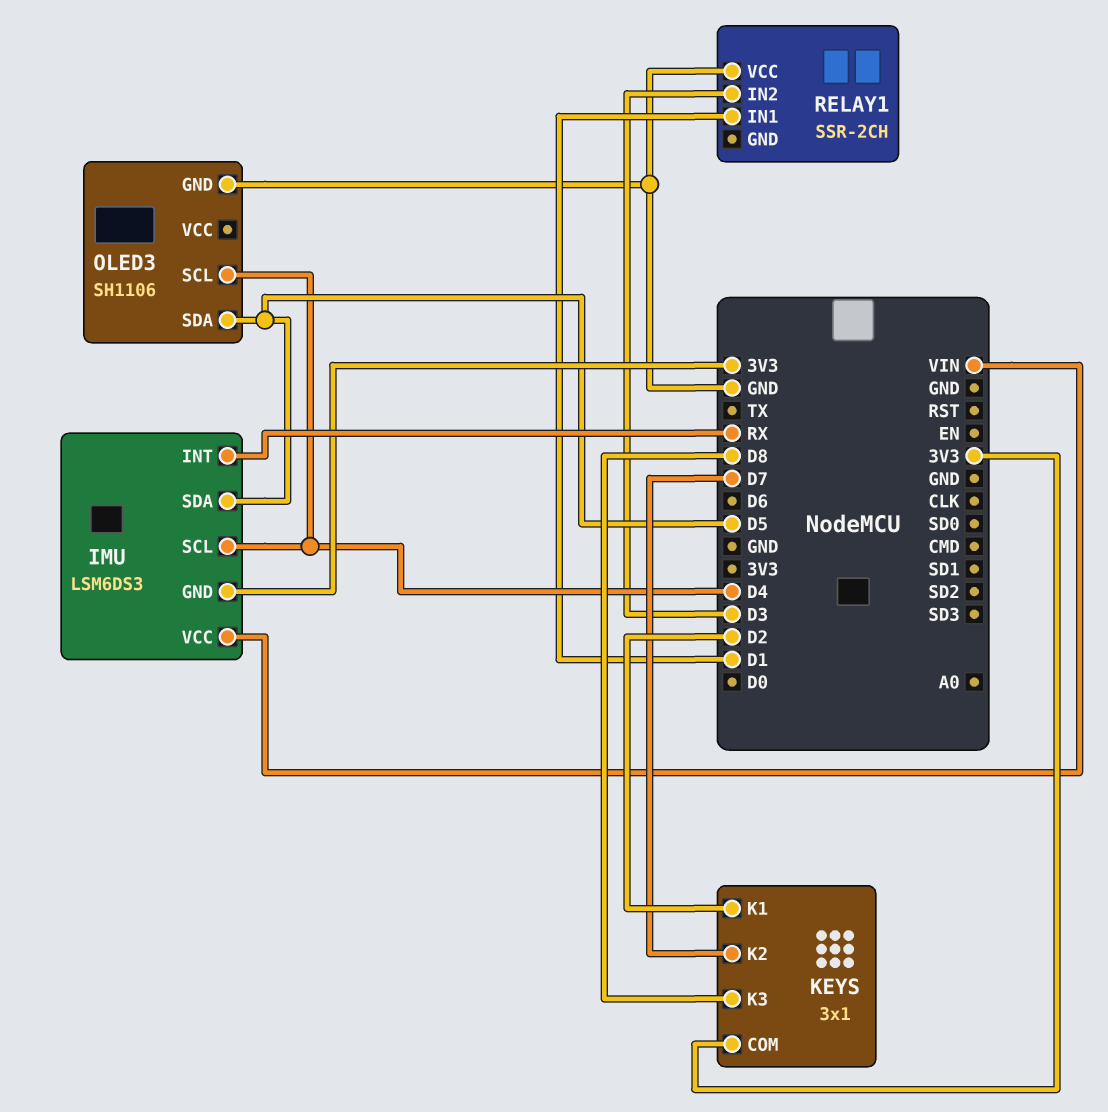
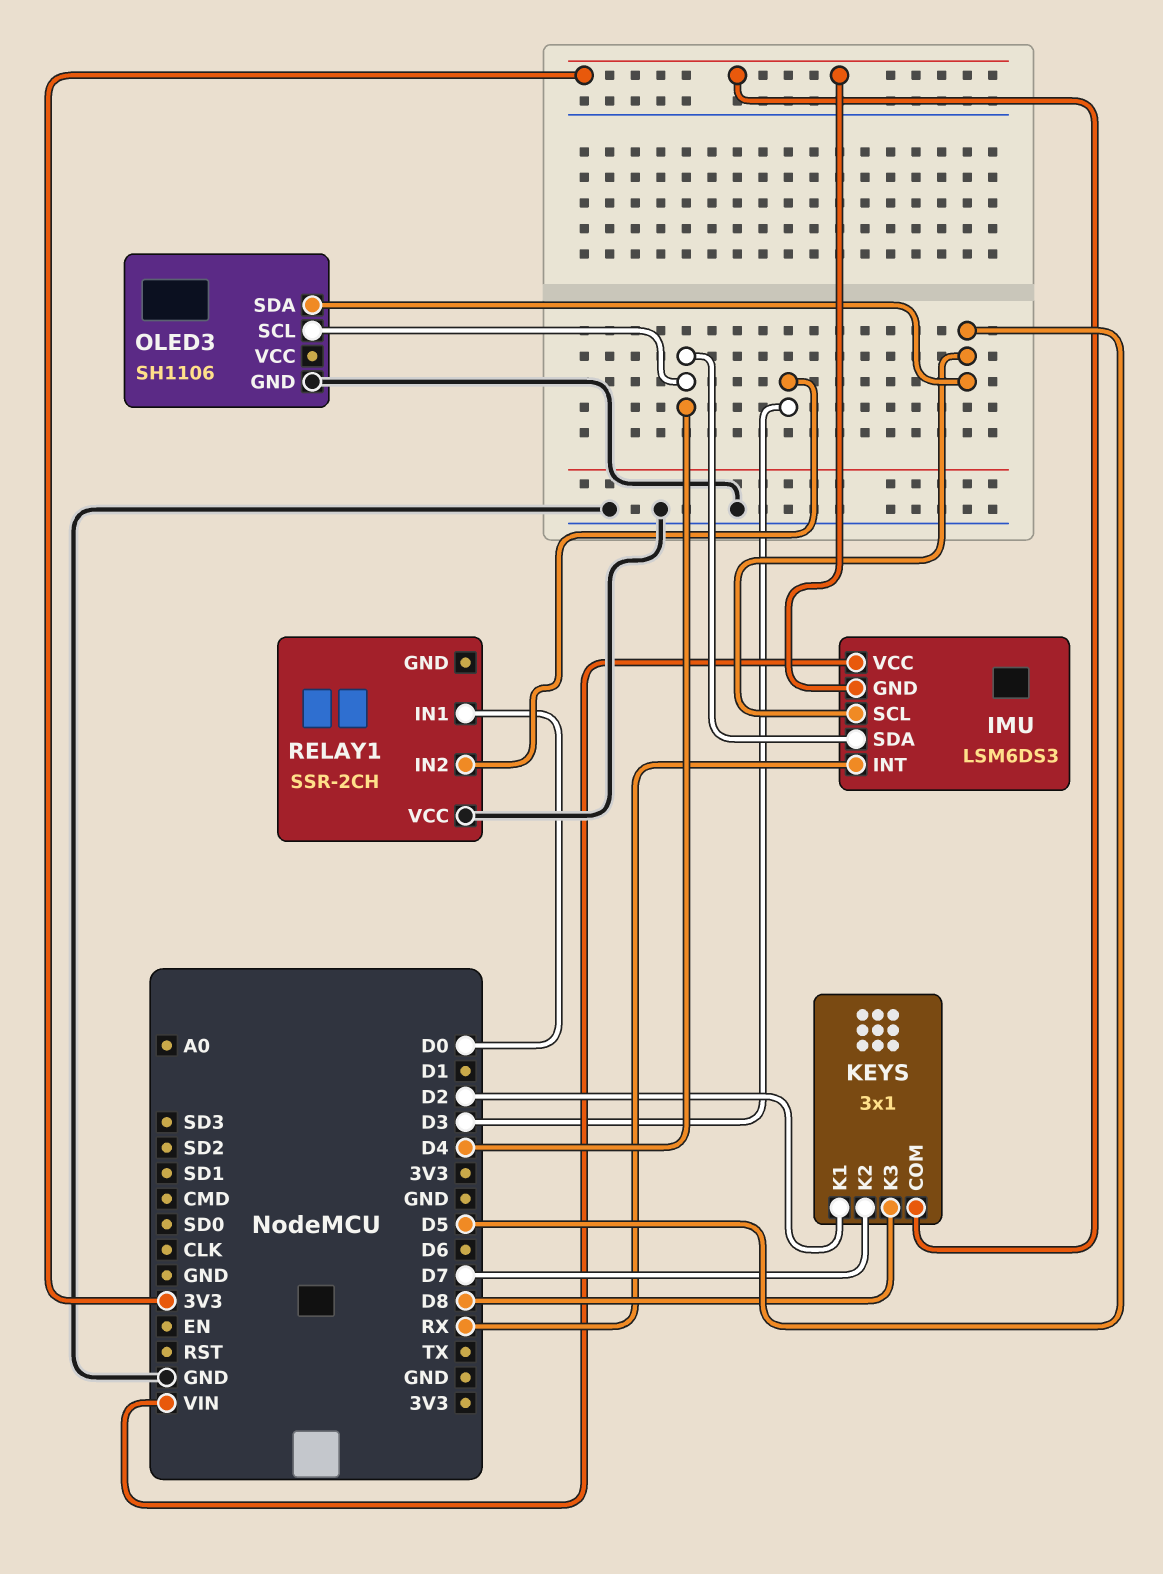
IMU pin SCL: D4 -> D5
IMU pin SDA: D5 -> D4
RELAY1 pin IN1: D1 -> D0

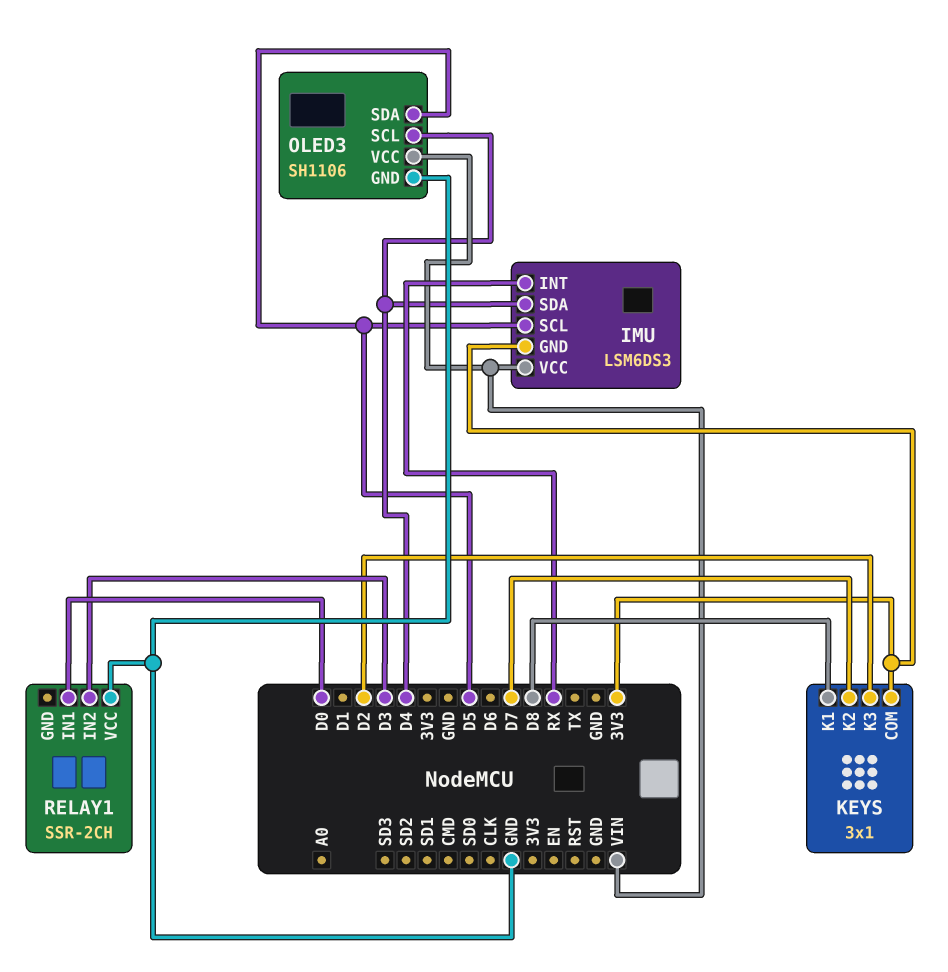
KEYS pin K1: D2 -> D8
KEYS pin K3: D8 -> D2
OLED3 pin VCC: none -> VIN

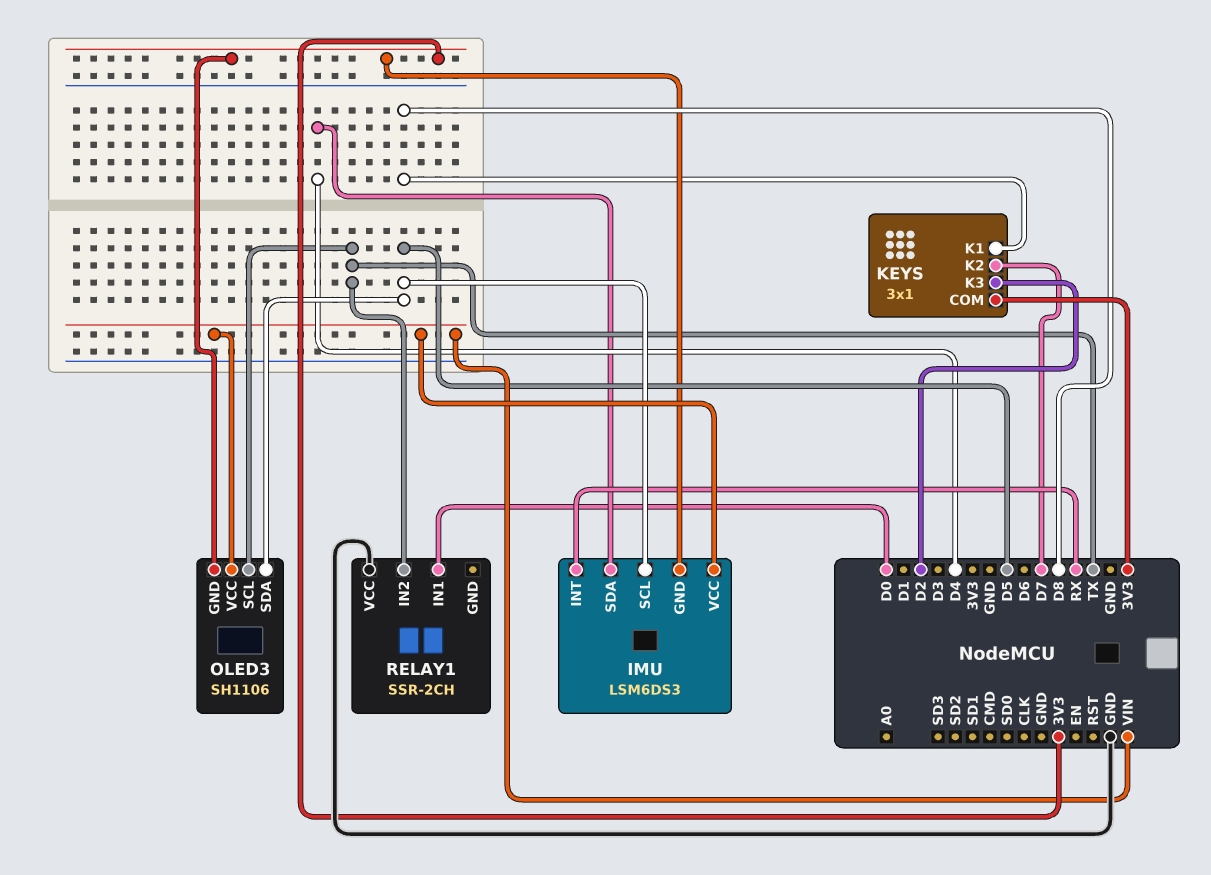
OLED3 pin GND: GND -> 3V3
OLED3 pin SCL: D4 -> TX
RELAY1 pin IN2: D3 -> TX

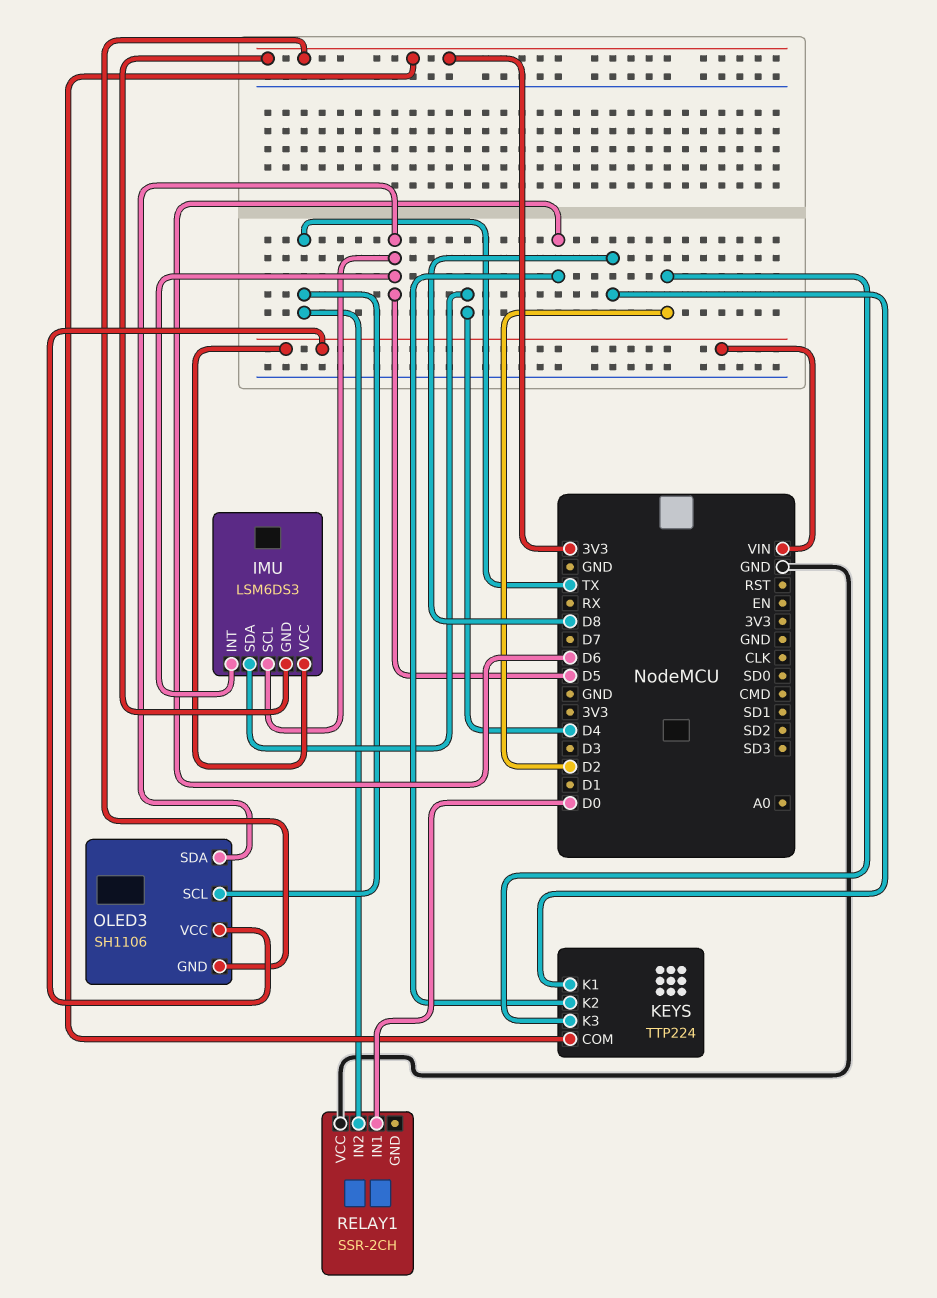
IMU pin INT: RX -> D5
KEYS: 3x1 -> TTP224
KEYS pin K2: D7 -> D6

